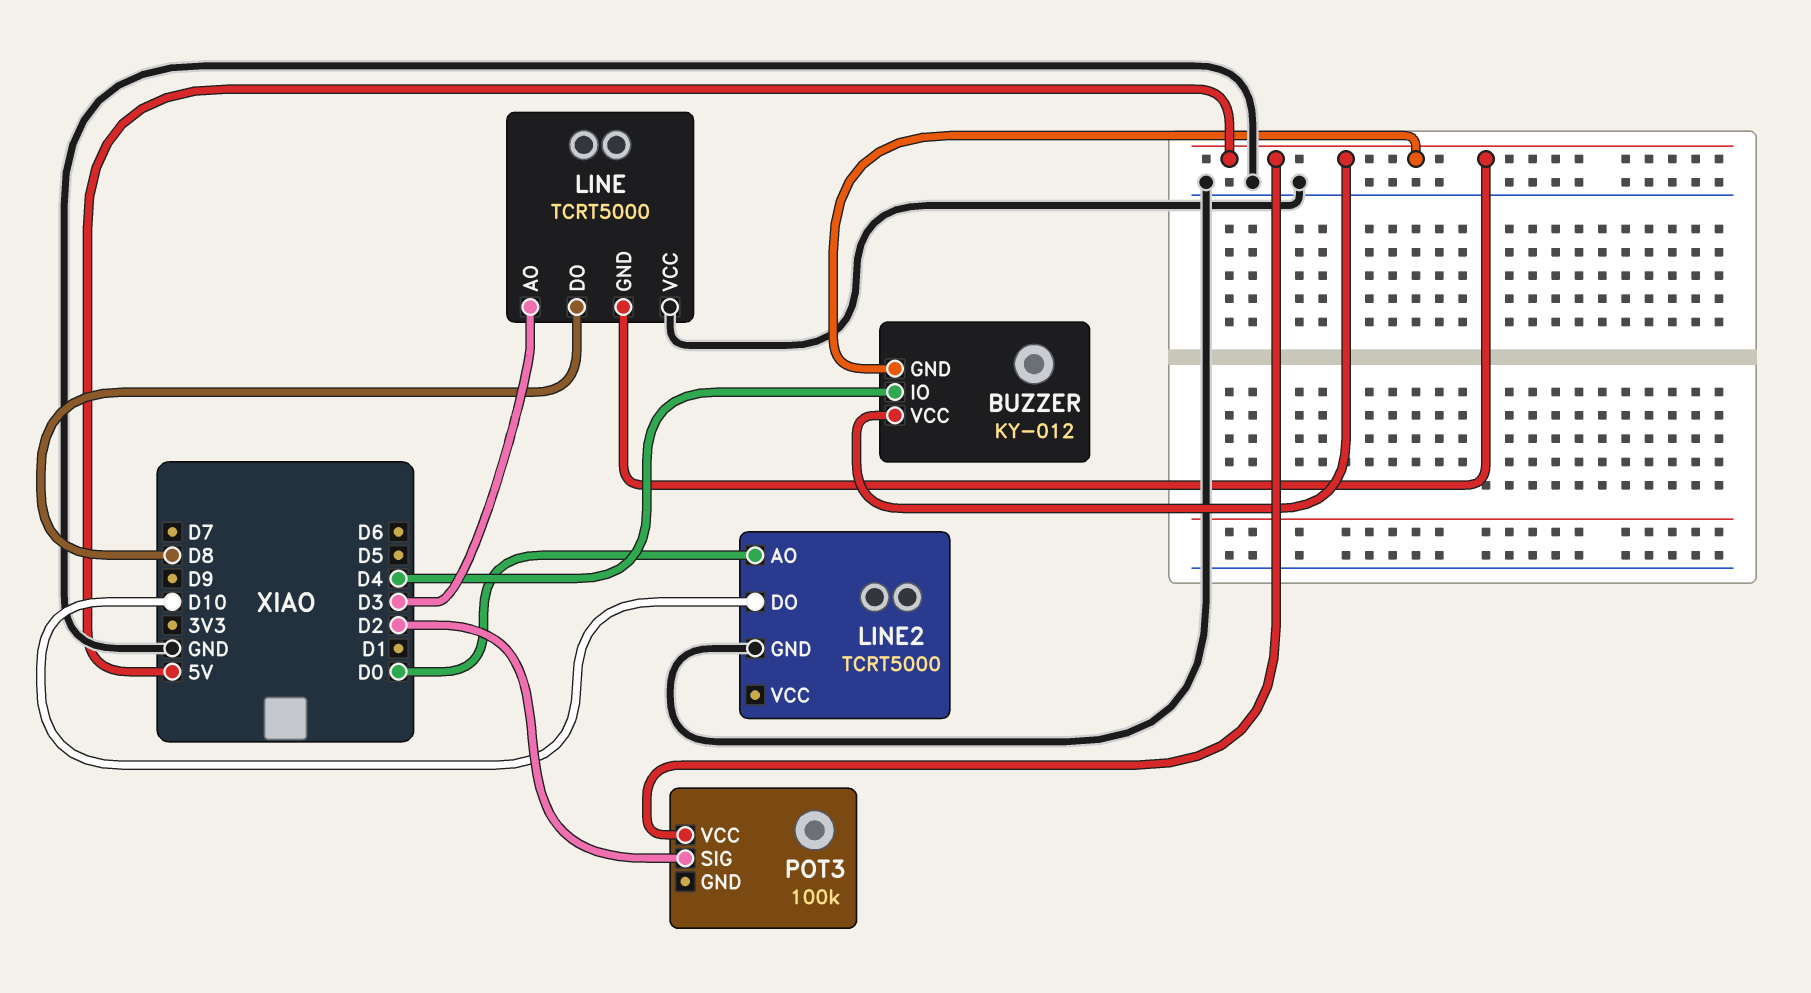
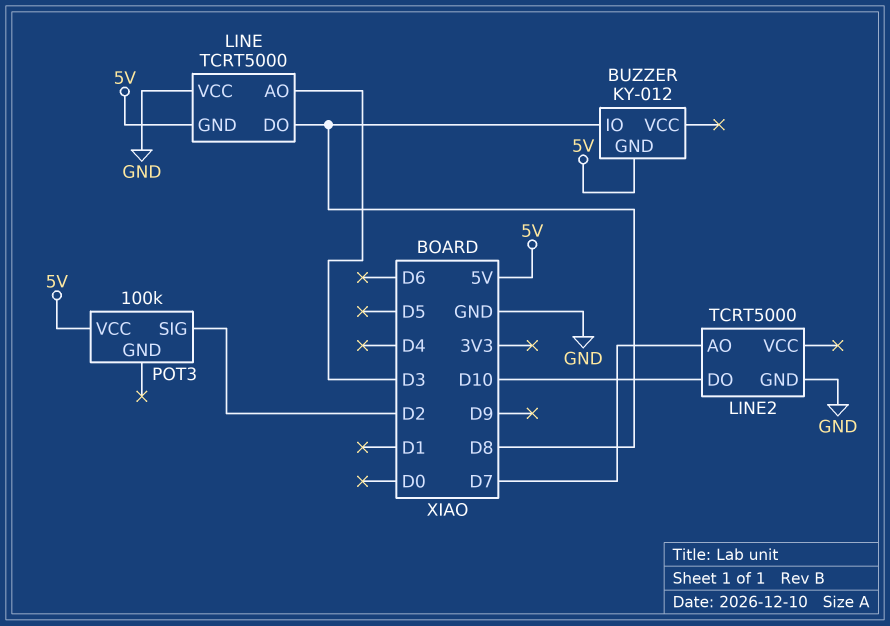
BUZZER pin IO: D4 -> D8
BUZZER pin VCC: 5V -> none
LINE2 pin AO: D0 -> D7

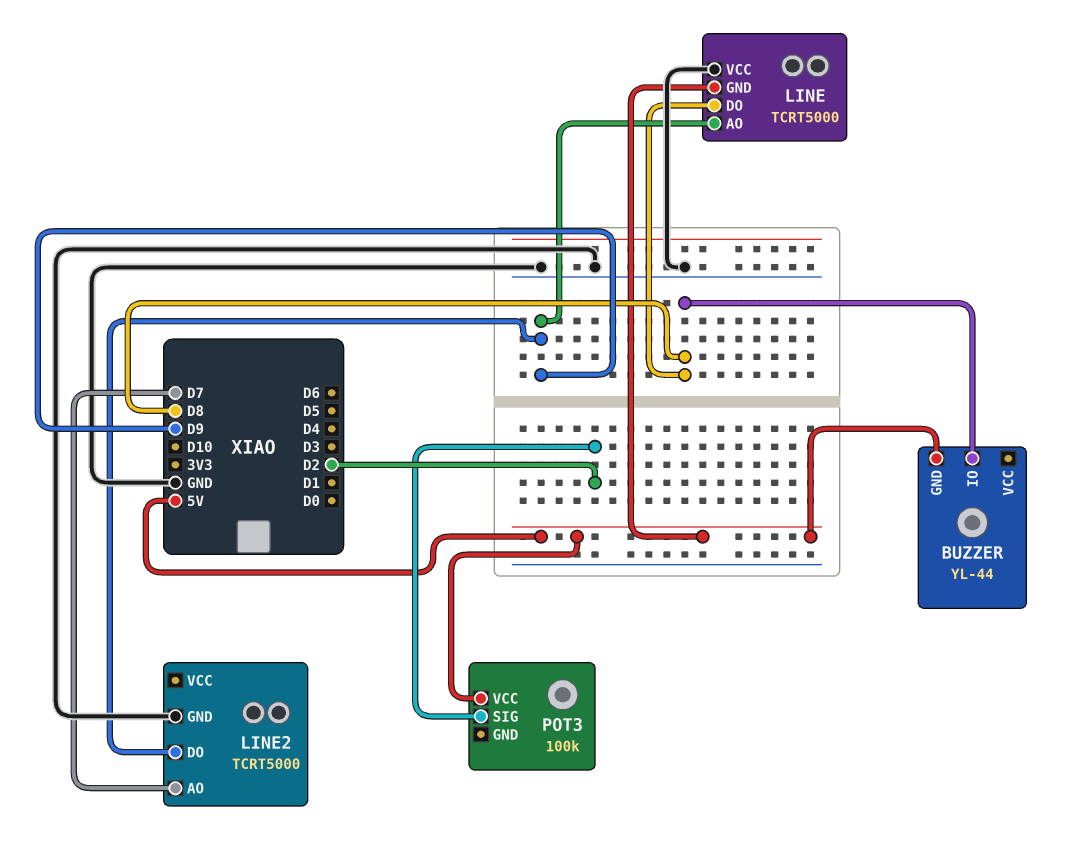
BUZZER: KY-012 -> YL-44
LINE pin AO: D3 -> D9
LINE2 pin DO: D10 -> D9

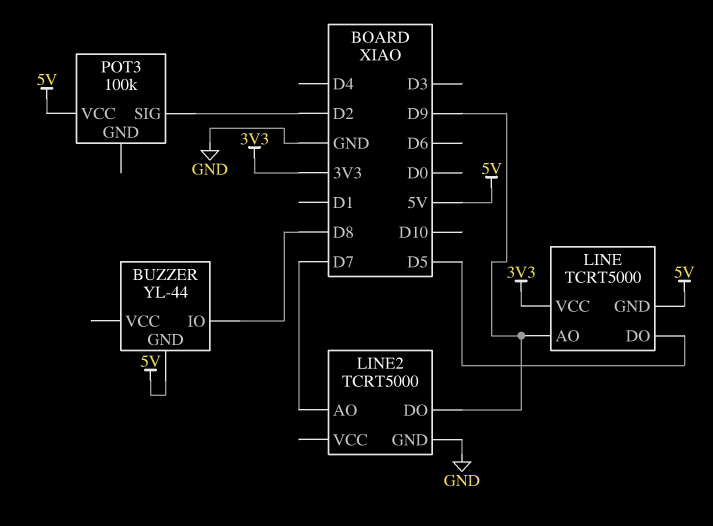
LINE pin DO: D8 -> D5
LINE pin VCC: GND -> 3V3

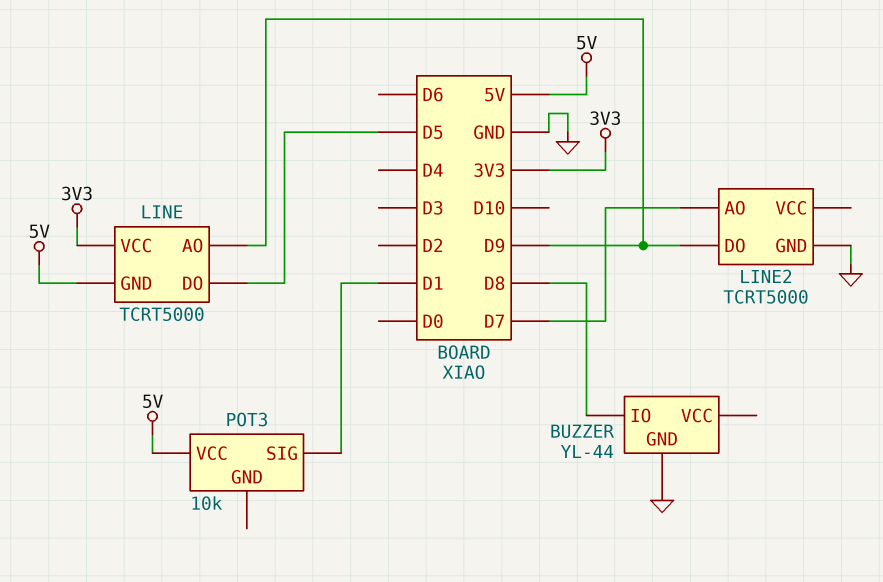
BUZZER pin GND: 5V -> GND
POT3: 100k -> 10k
POT3 pin SIG: D2 -> D1

